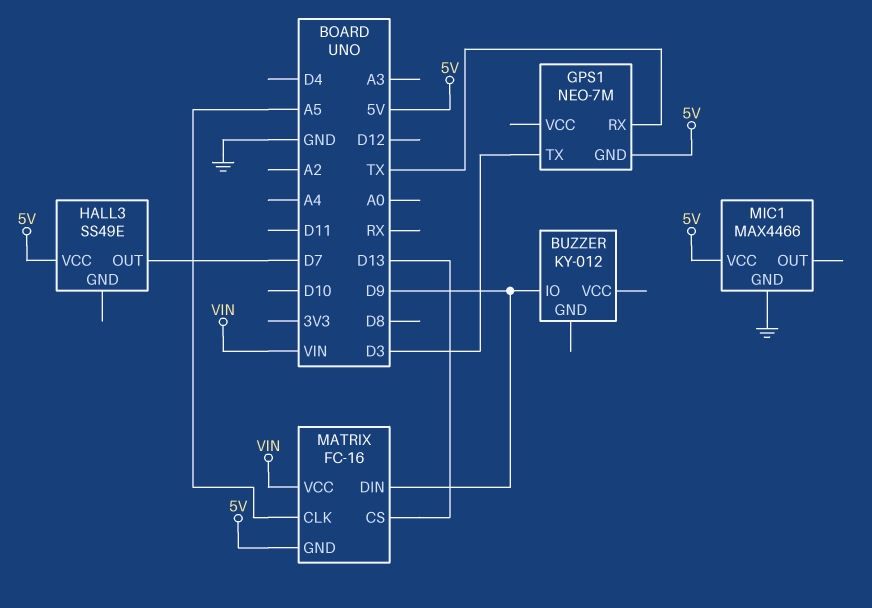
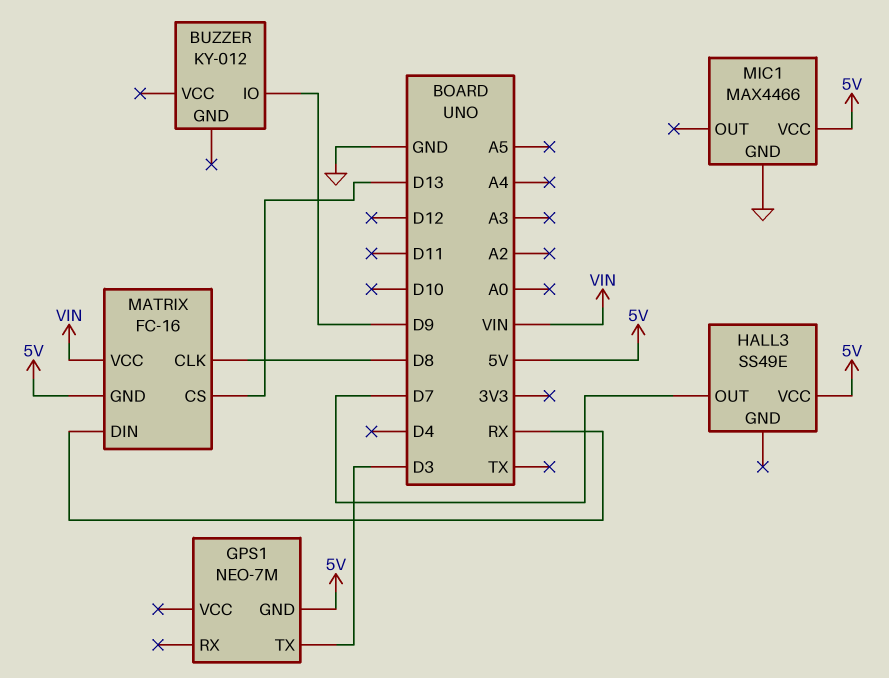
GPS1 pin RX: TX -> none
MATRIX pin CLK: A5 -> D8
MATRIX pin DIN: D9 -> RX

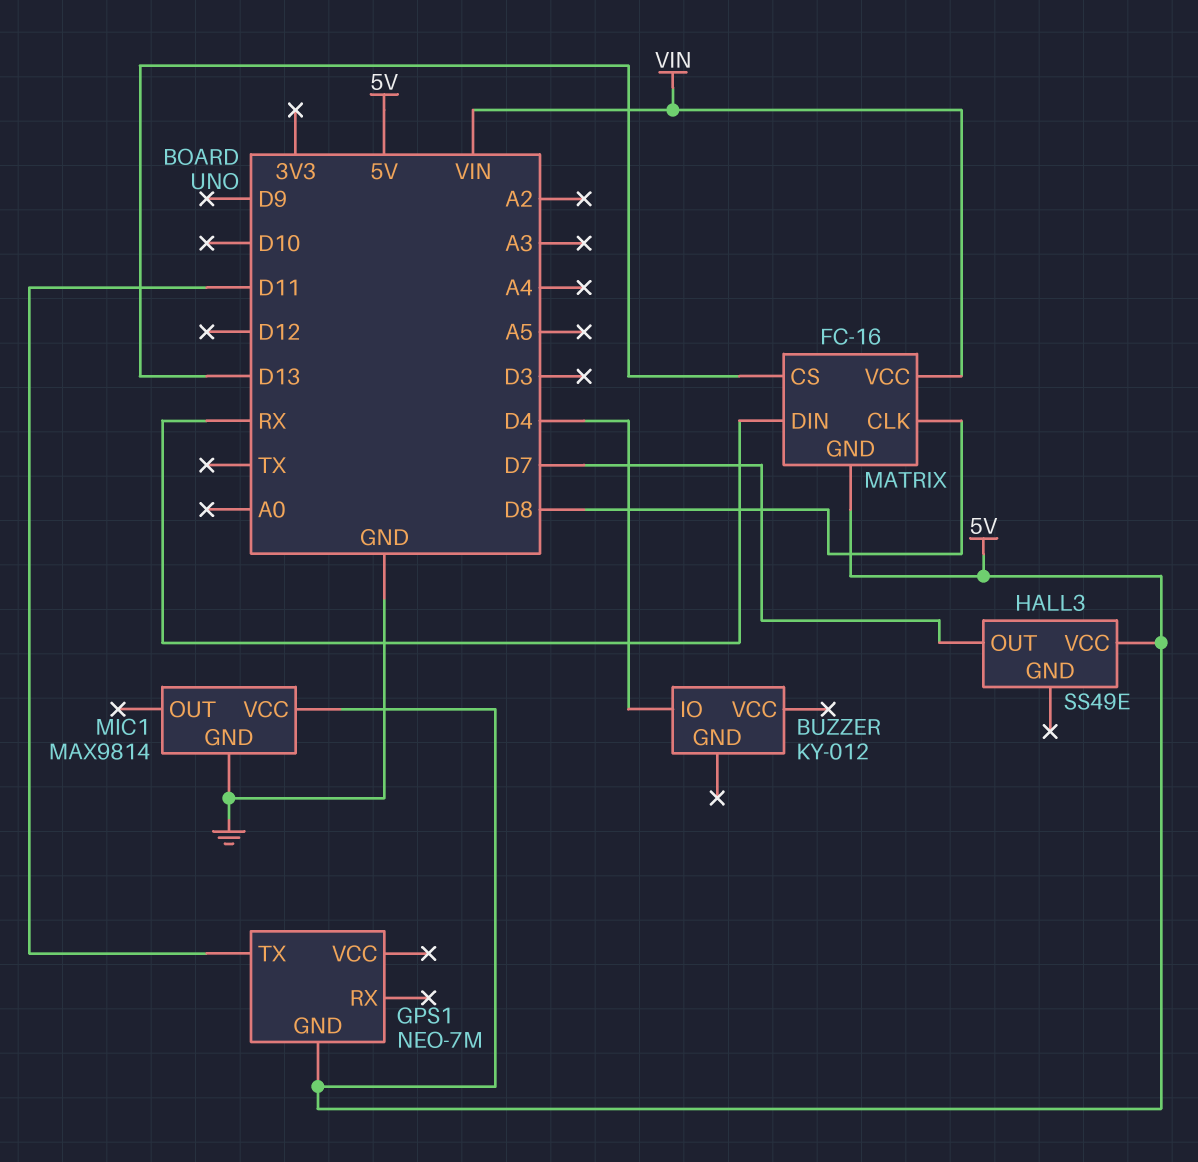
BUZZER pin IO: D9 -> D4
GPS1 pin TX: D3 -> D11
MIC1: MAX4466 -> MAX9814

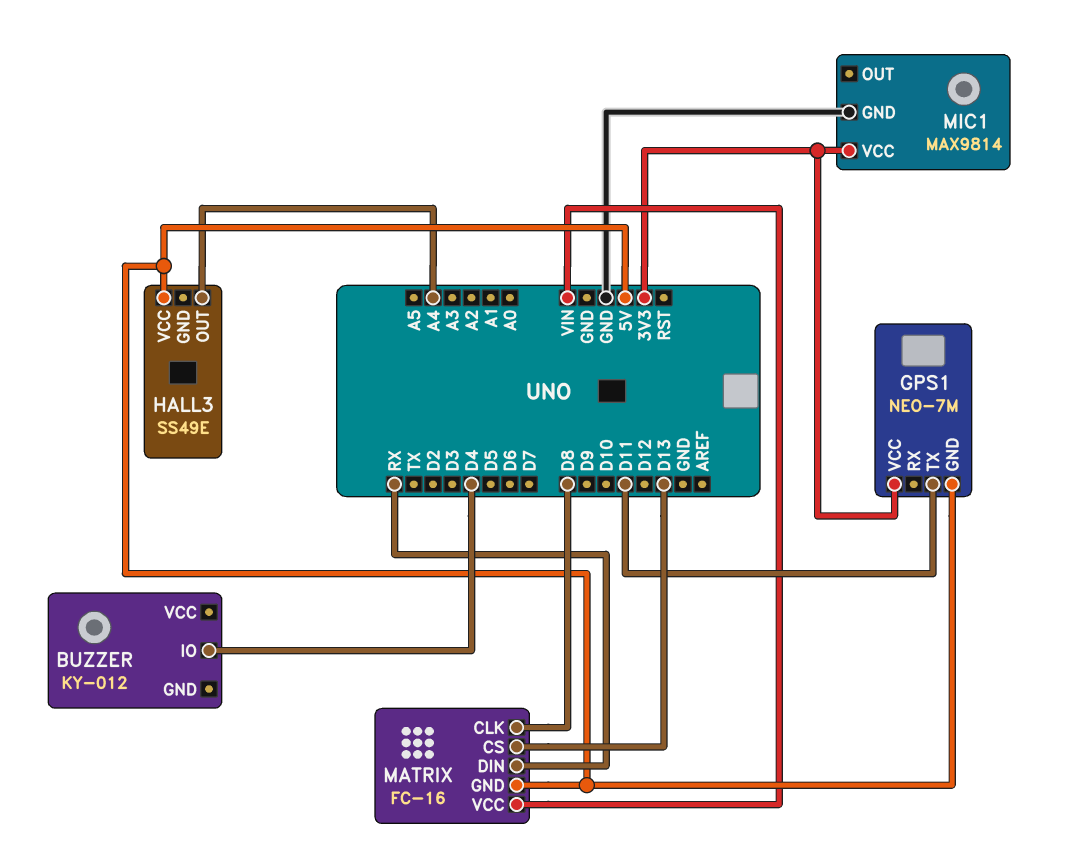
GPS1 pin VCC: none -> 3V3
HALL3 pin OUT: D7 -> A4
MIC1 pin VCC: 5V -> 3V3

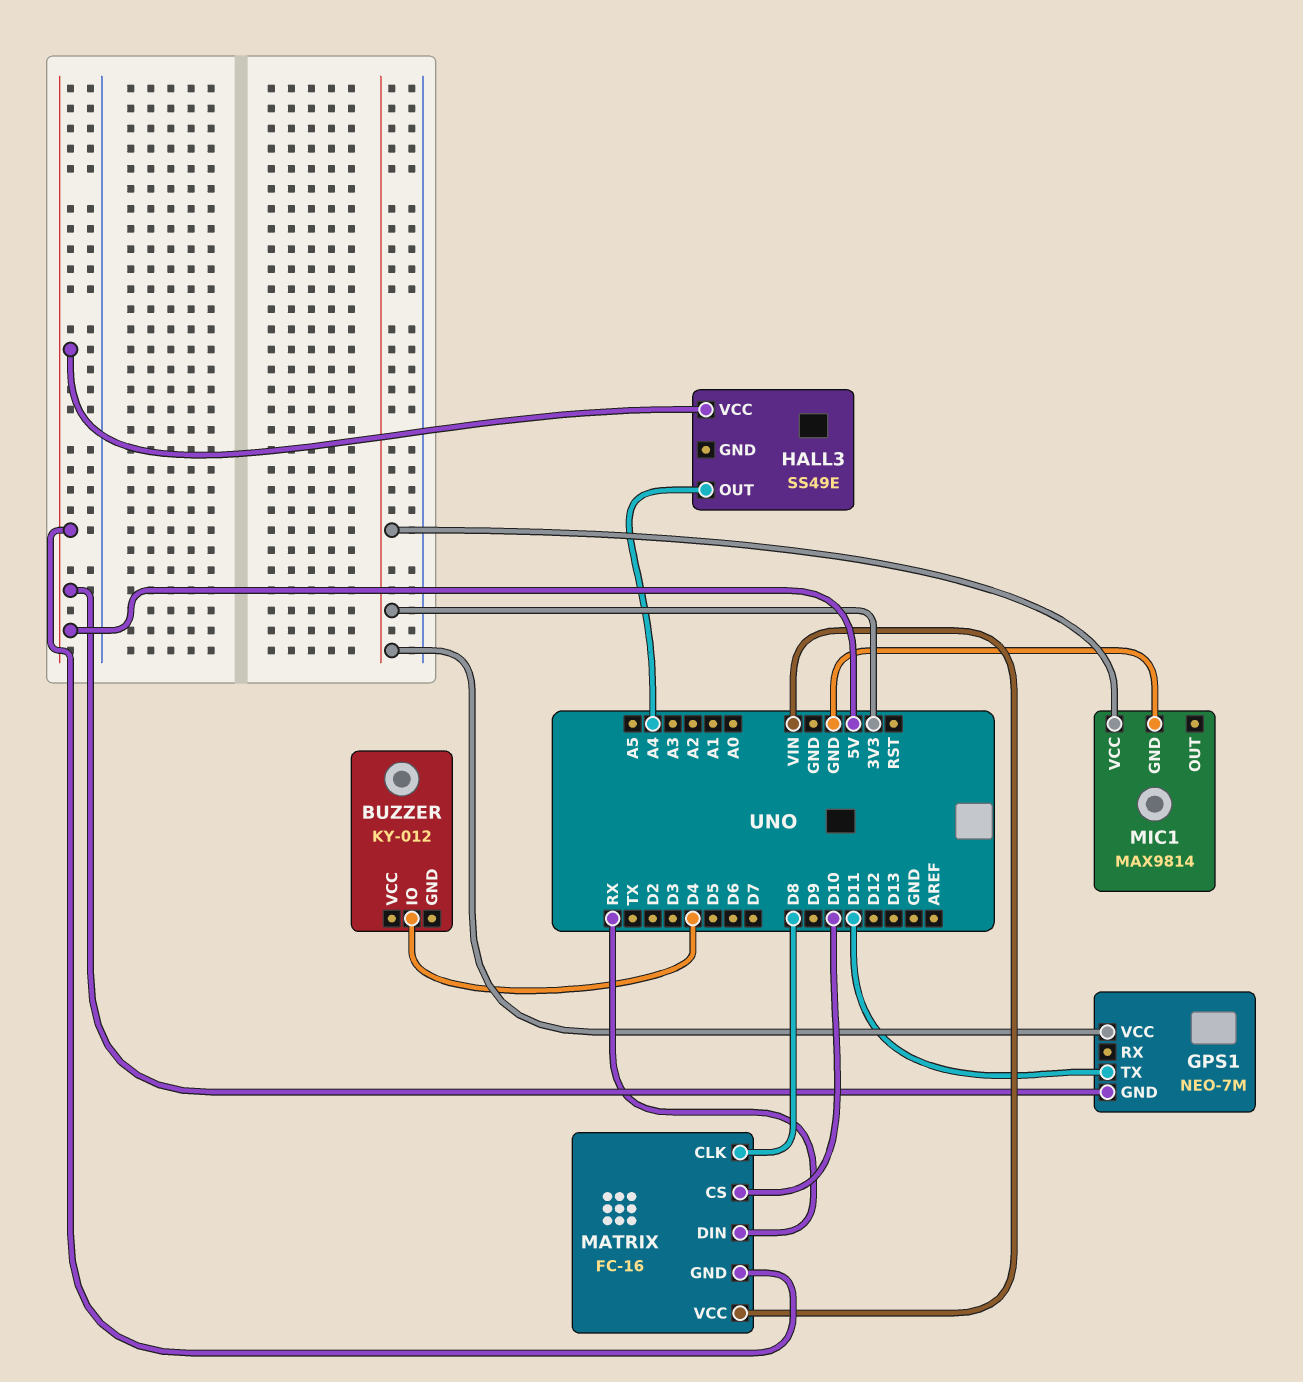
MATRIX pin CS: D13 -> D10

